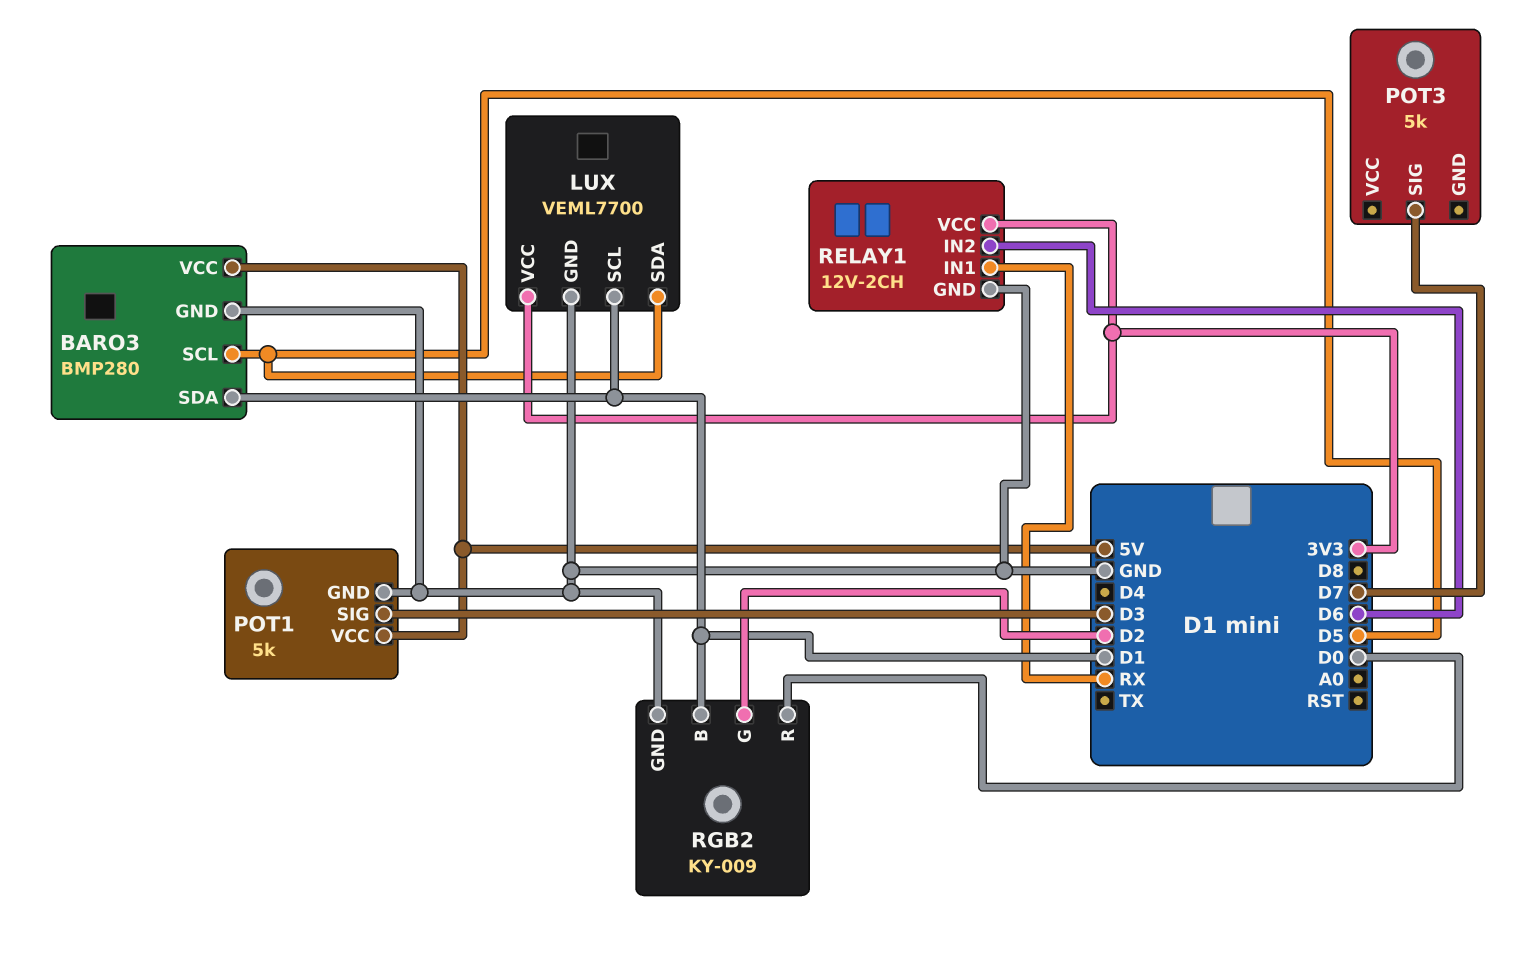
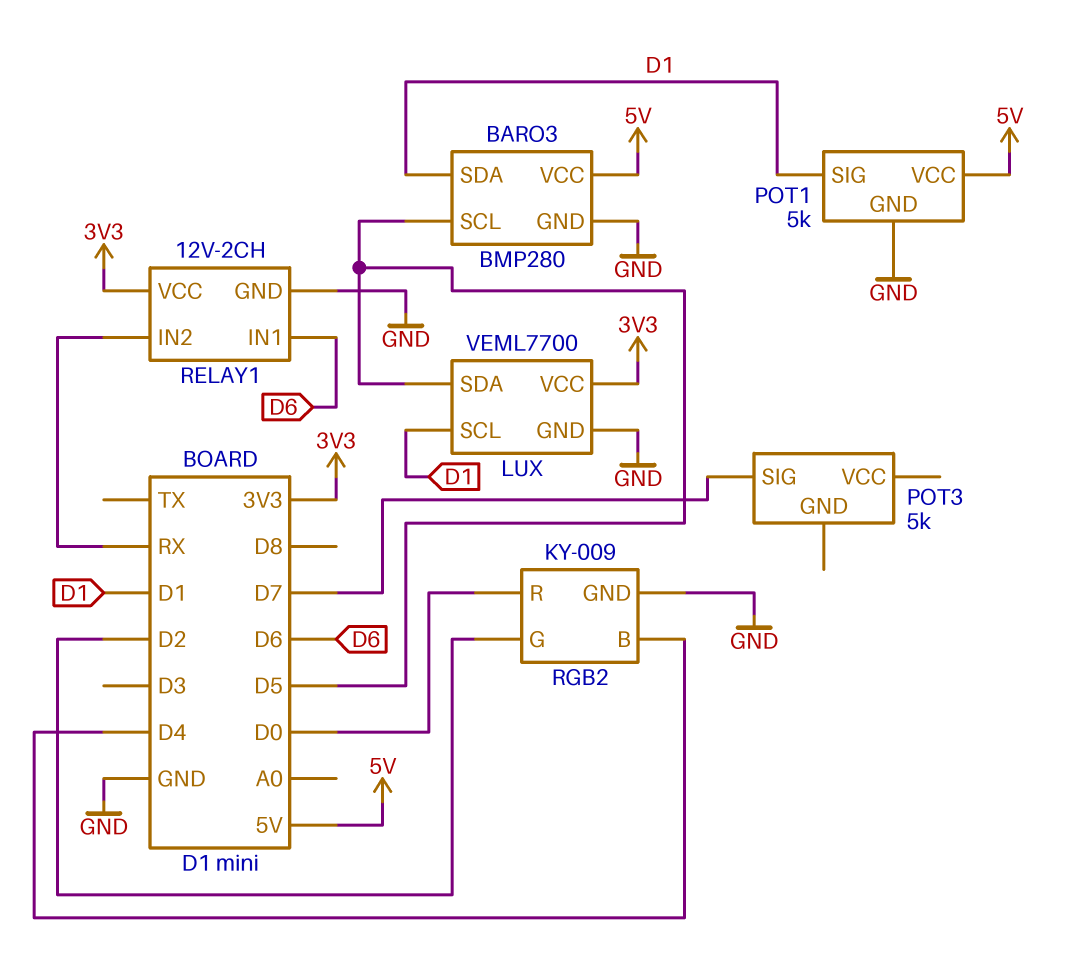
POT1 pin SIG: D3 -> D1
RELAY1 pin IN1: RX -> D6
RELAY1 pin IN2: D6 -> RX
RGB2 pin B: D1 -> D4

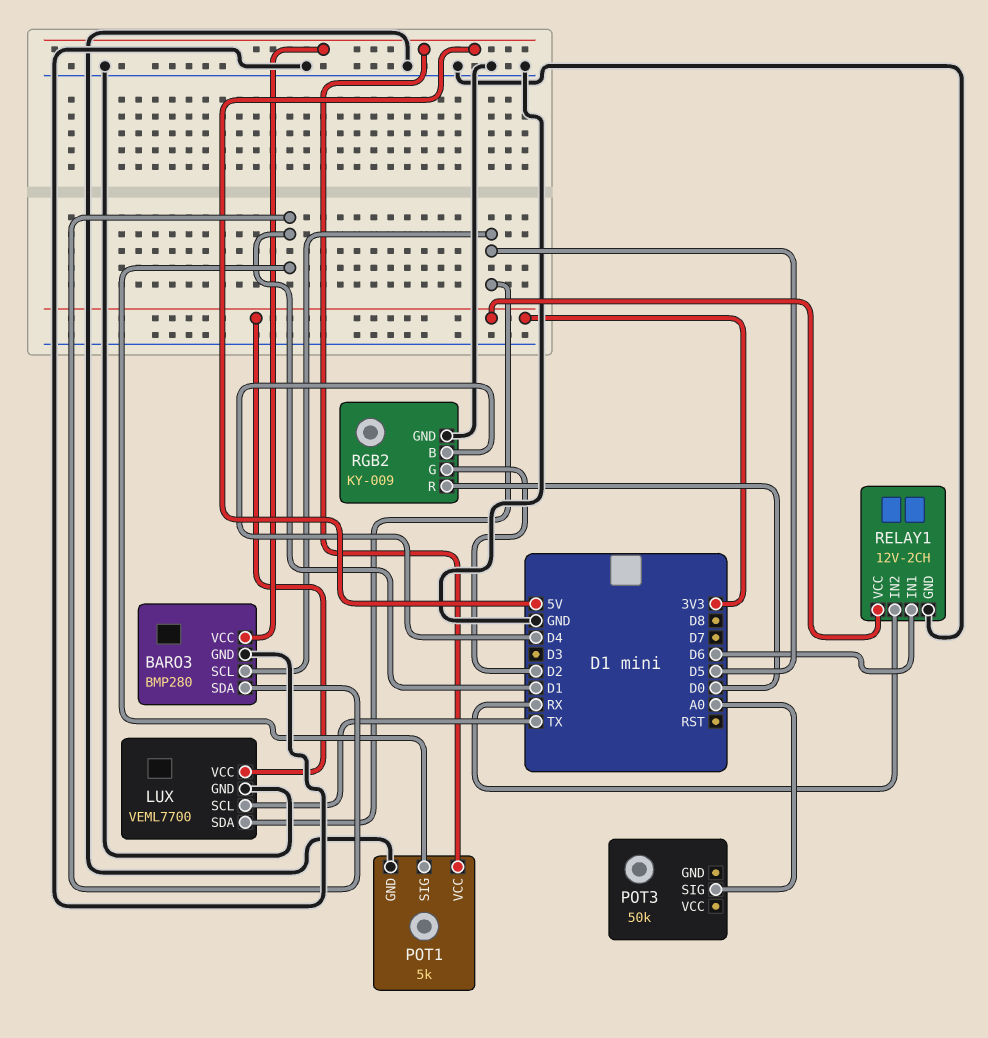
LUX pin SCL: D1 -> TX
POT3: 5k -> 50k
POT3 pin SIG: D7 -> A0

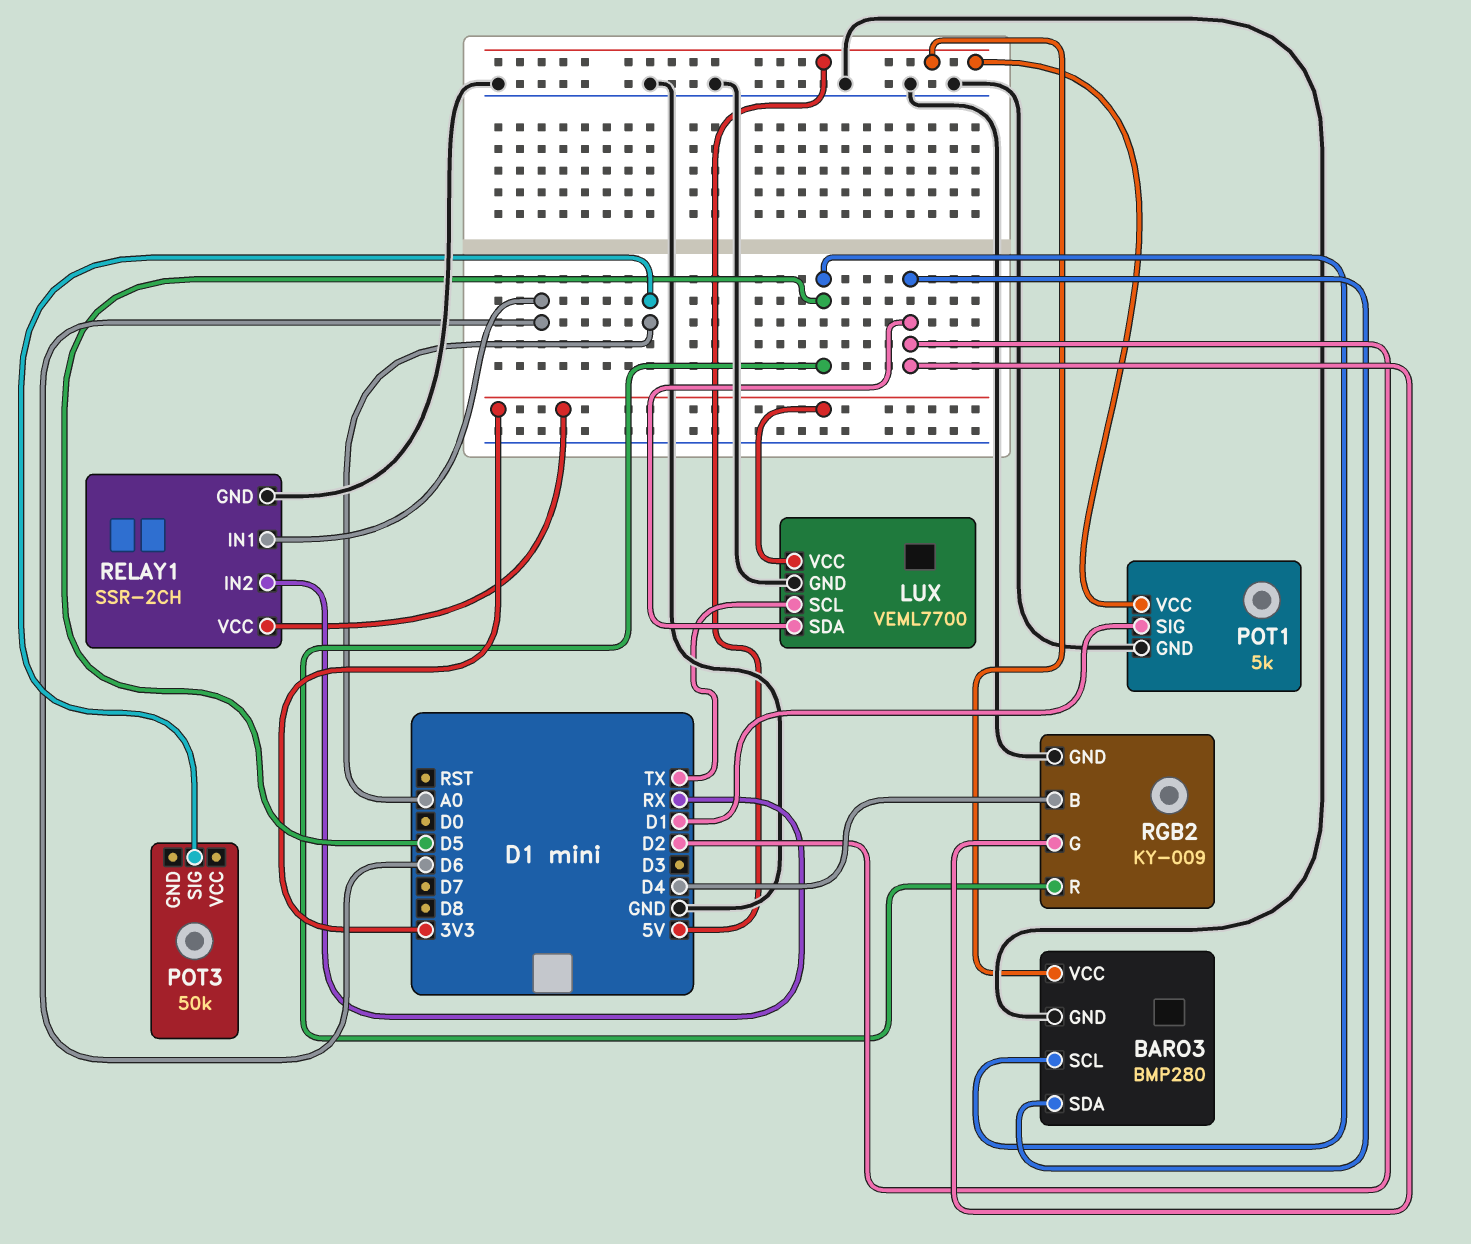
BARO3 pin SDA: D1 -> D2
LUX pin SDA: D5 -> D2
RELAY1: 12V-2CH -> SSR-2CH
RGB2 pin R: D0 -> D5

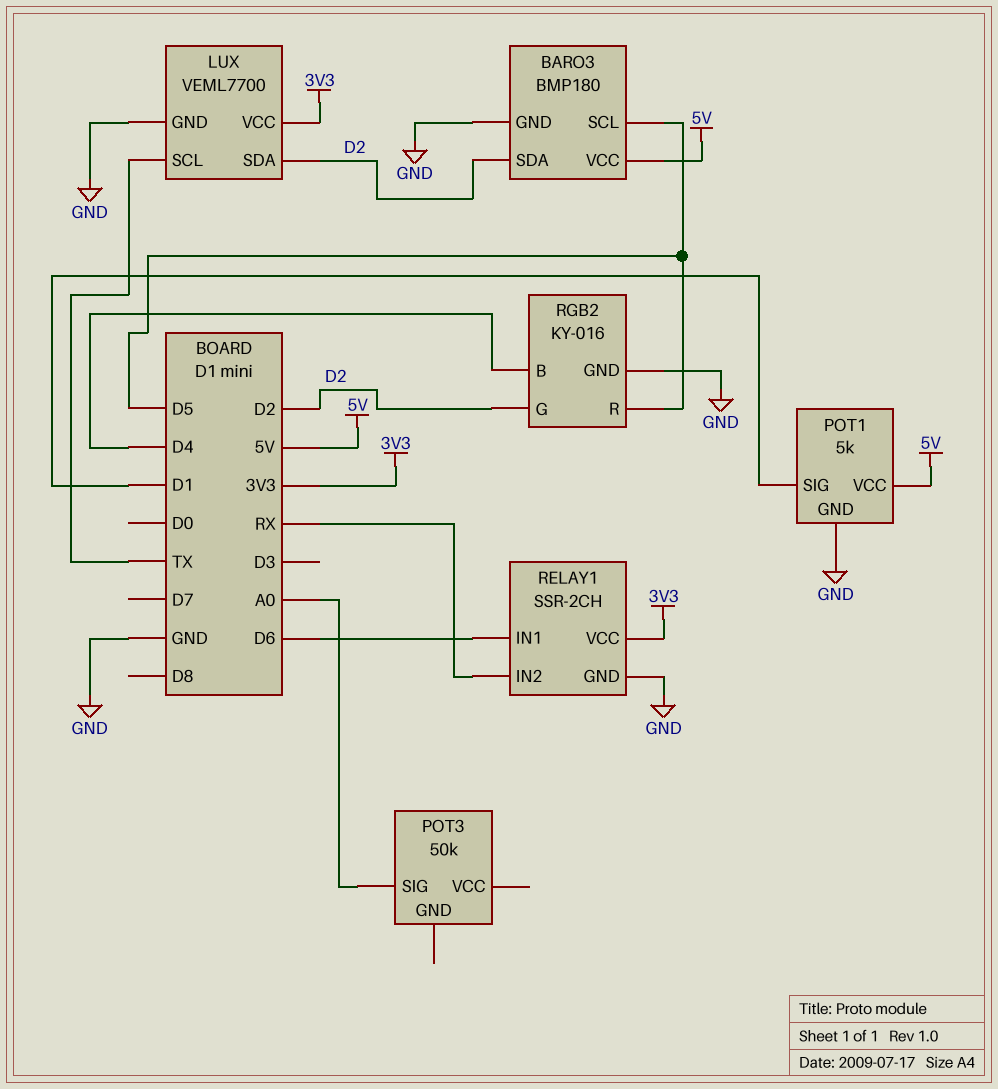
BARO3: BMP280 -> BMP180
RGB2: KY-009 -> KY-016

